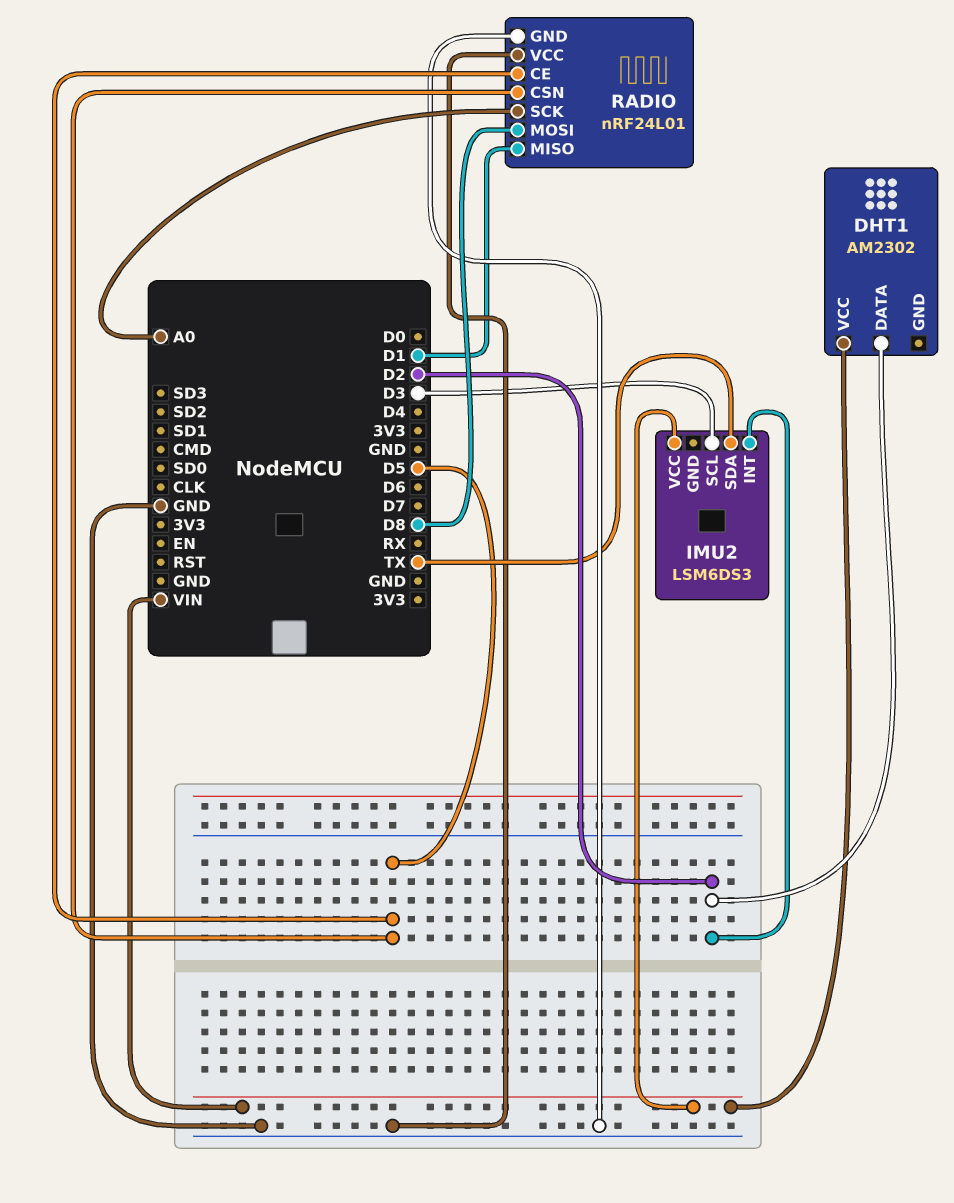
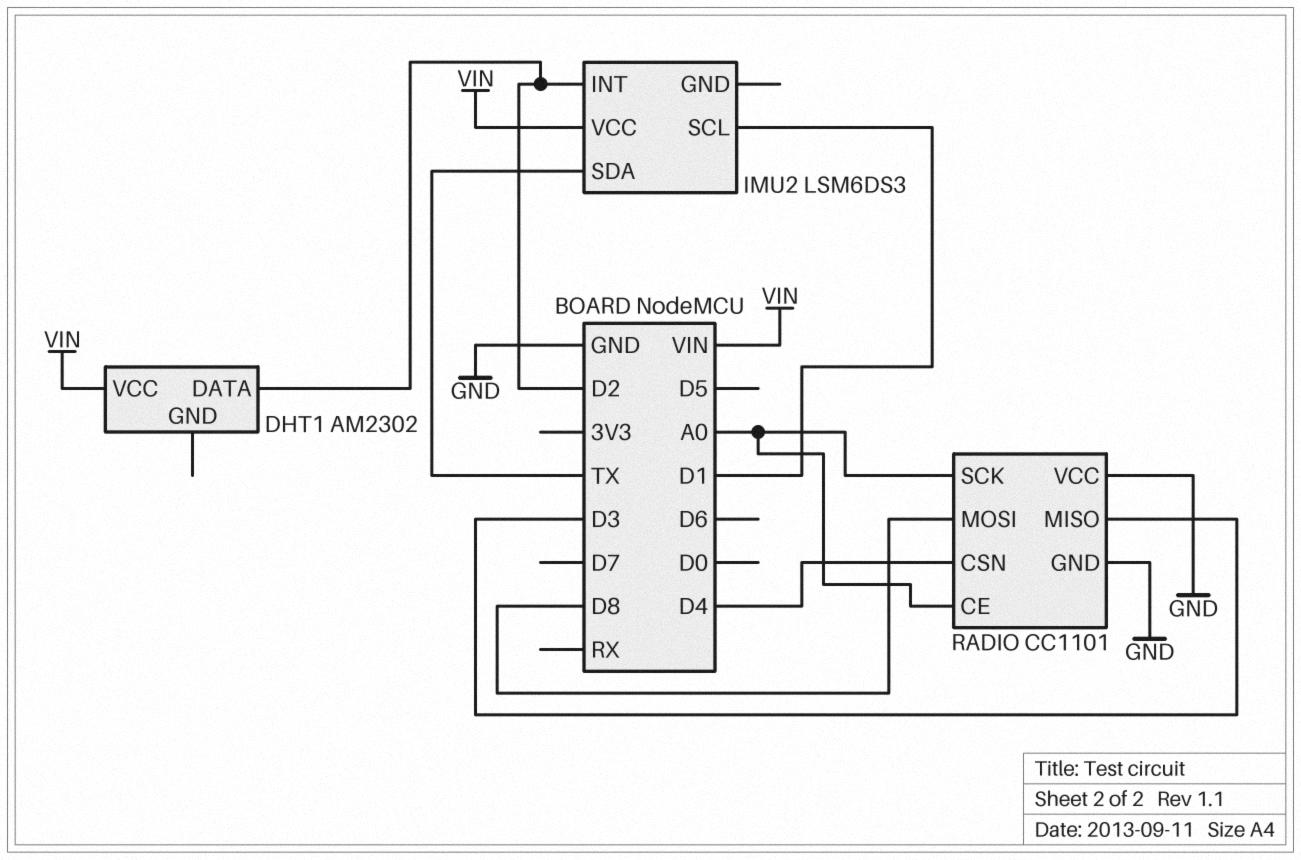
IMU2 pin SCL: D3 -> D1
RADIO: nRF24L01 -> CC1101
RADIO pin CE: D5 -> A0
RADIO pin CSN: D5 -> D4
RADIO pin MISO: D1 -> D3

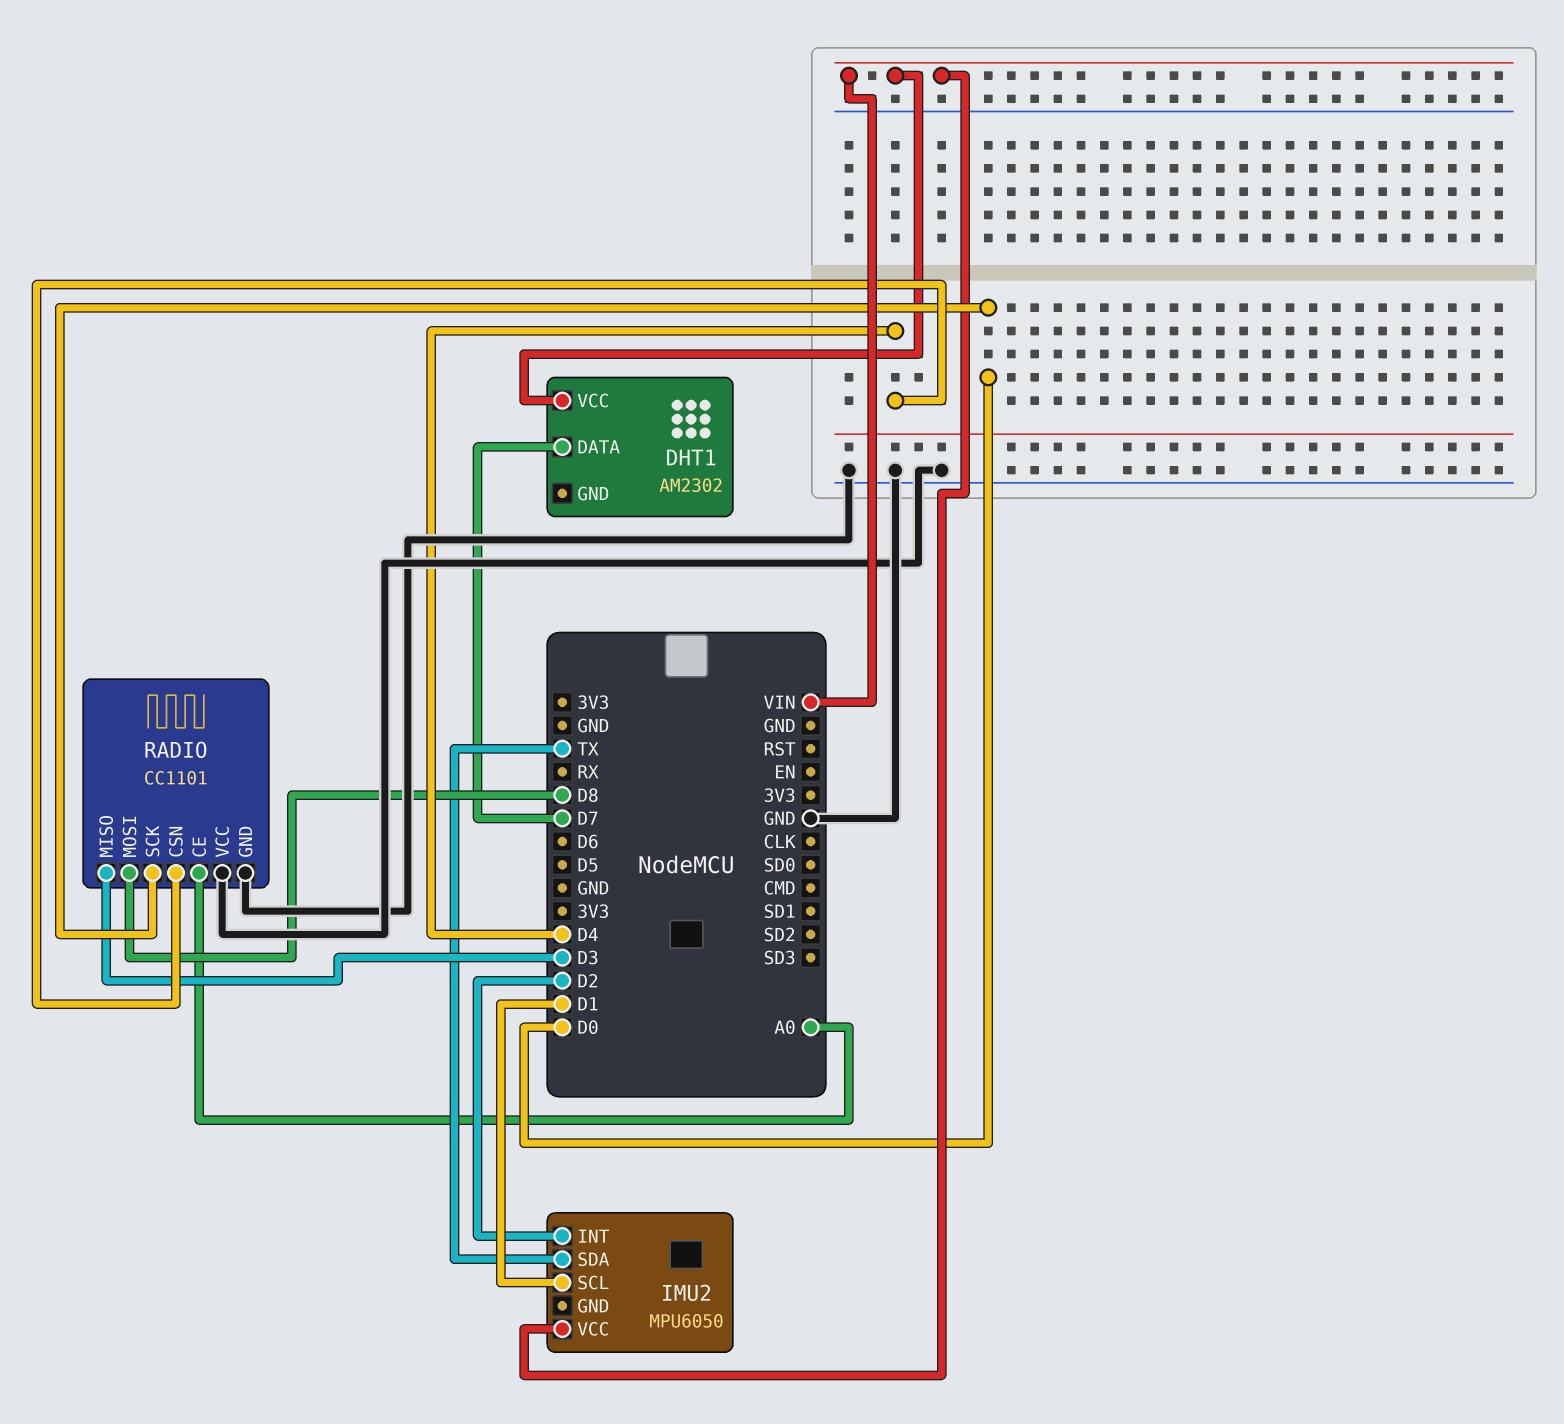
DHT1 pin DATA: D2 -> D7
IMU2: LSM6DS3 -> MPU6050
RADIO pin SCK: A0 -> D0

